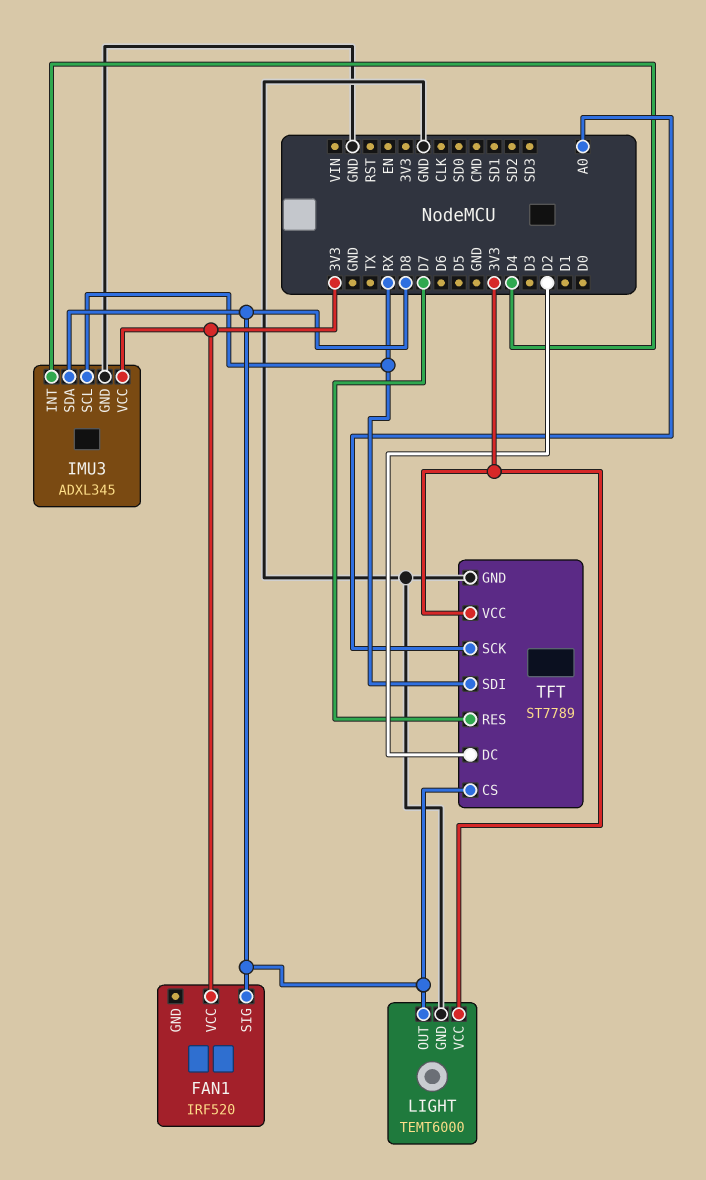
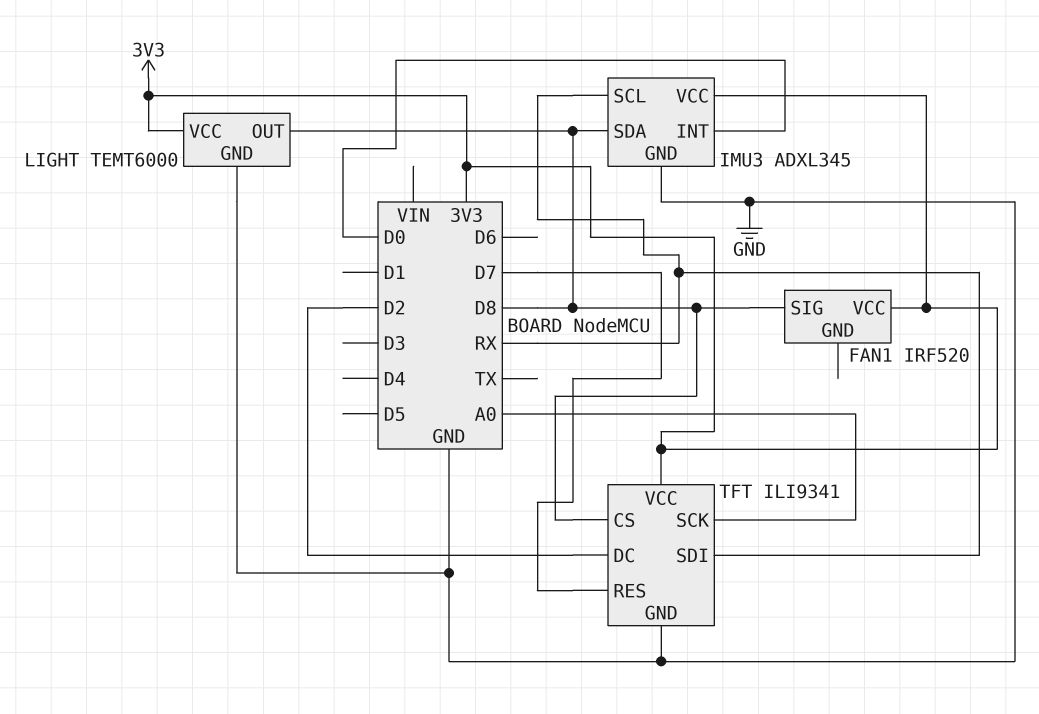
IMU3 pin INT: D4 -> D0
TFT: ST7789 -> ILI9341

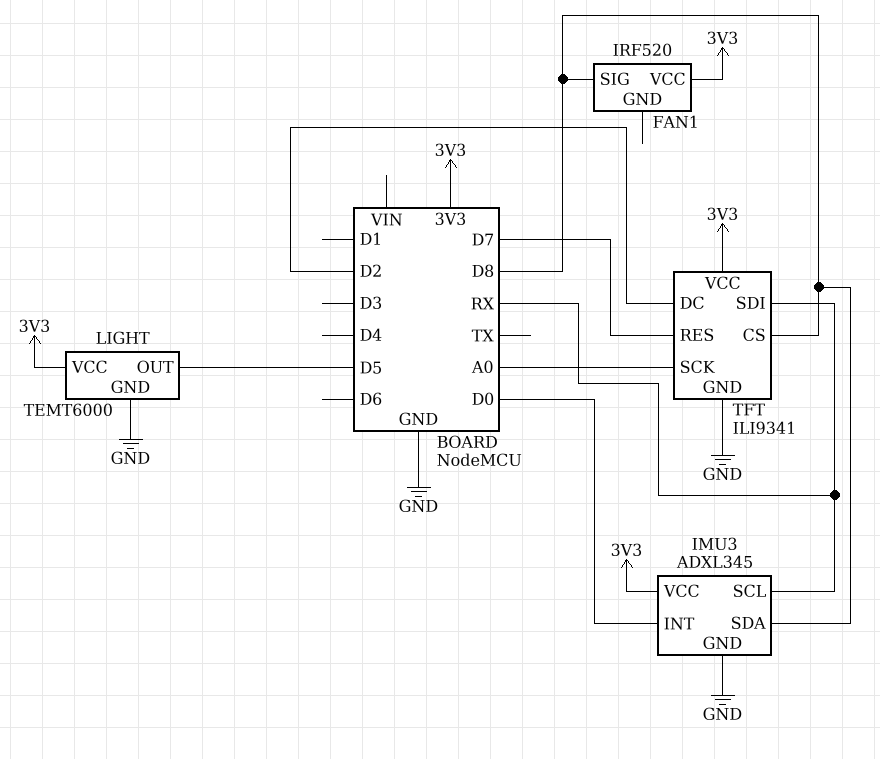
LIGHT pin OUT: D8 -> D5

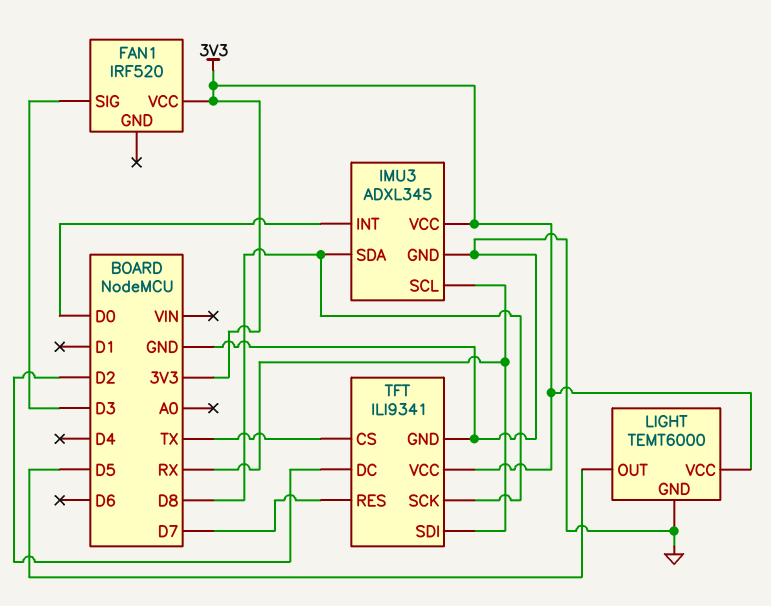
FAN1 pin SIG: D8 -> D3
TFT pin CS: D8 -> TX
TFT pin SCK: A0 -> D8

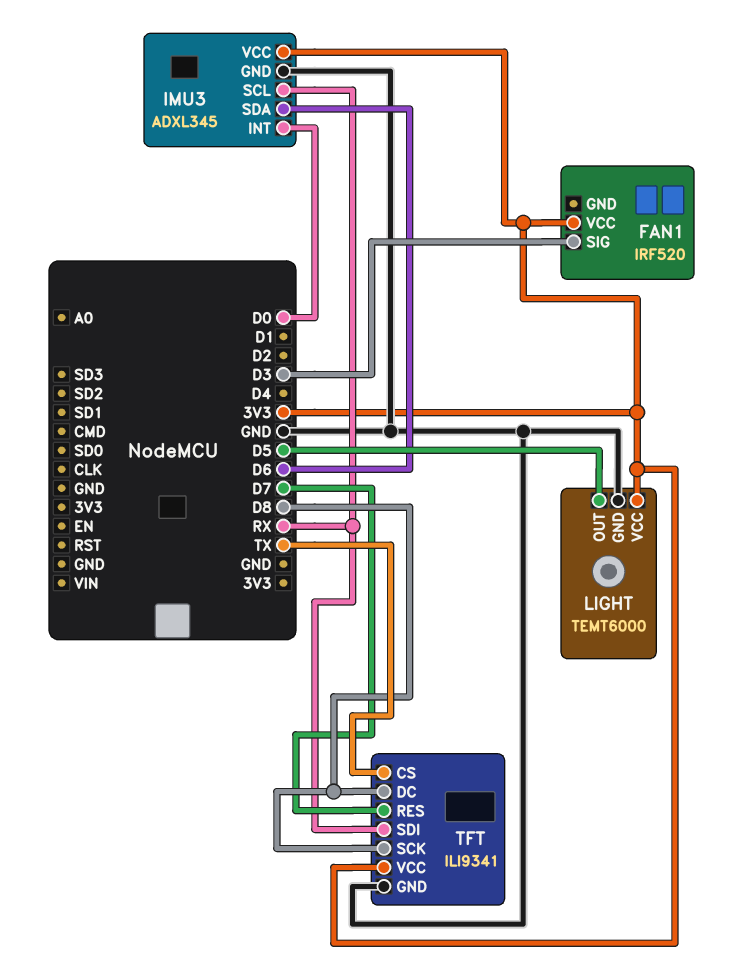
IMU3 pin SDA: D8 -> D6
TFT pin DC: D2 -> D8

